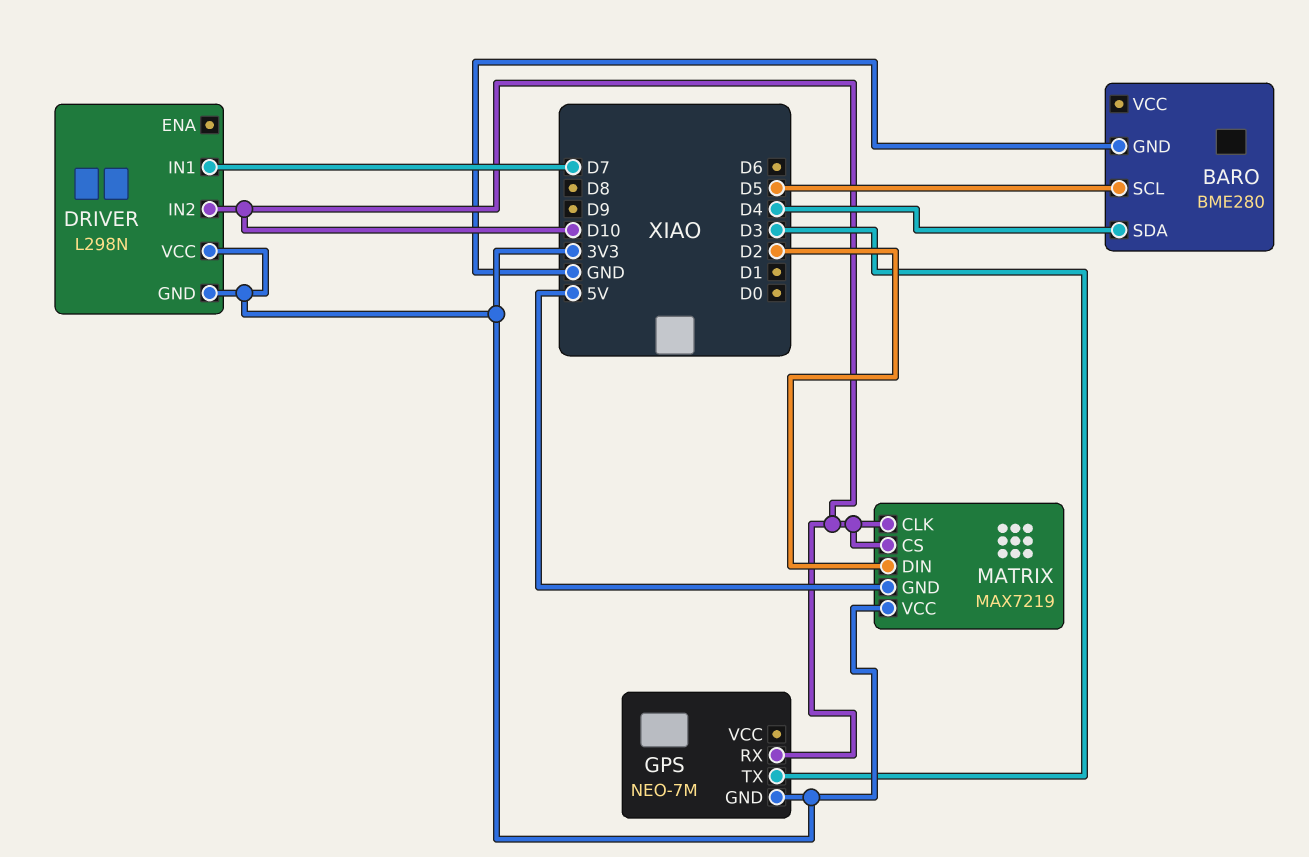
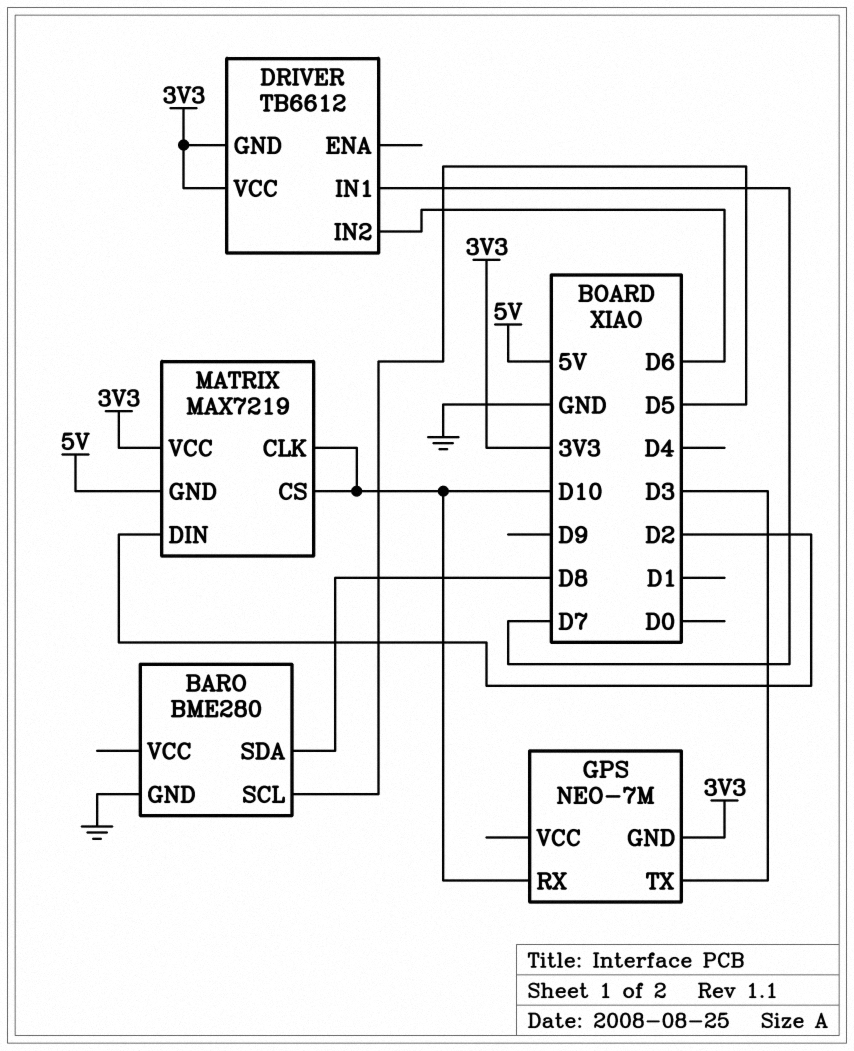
BARO pin SDA: D4 -> D8
DRIVER: L298N -> TB6612
DRIVER pin IN2: D10 -> D6

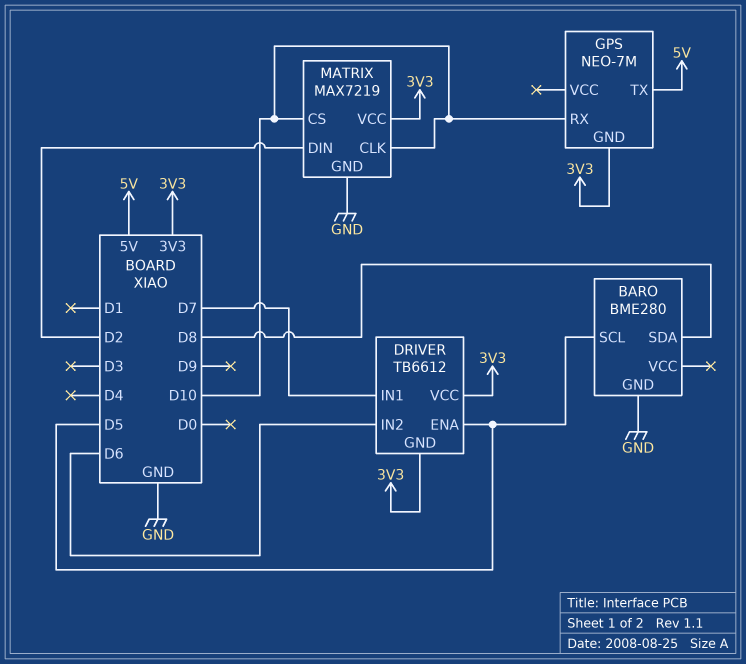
DRIVER pin ENA: none -> D5
GPS pin TX: D3 -> 5V
MATRIX pin GND: 5V -> GND

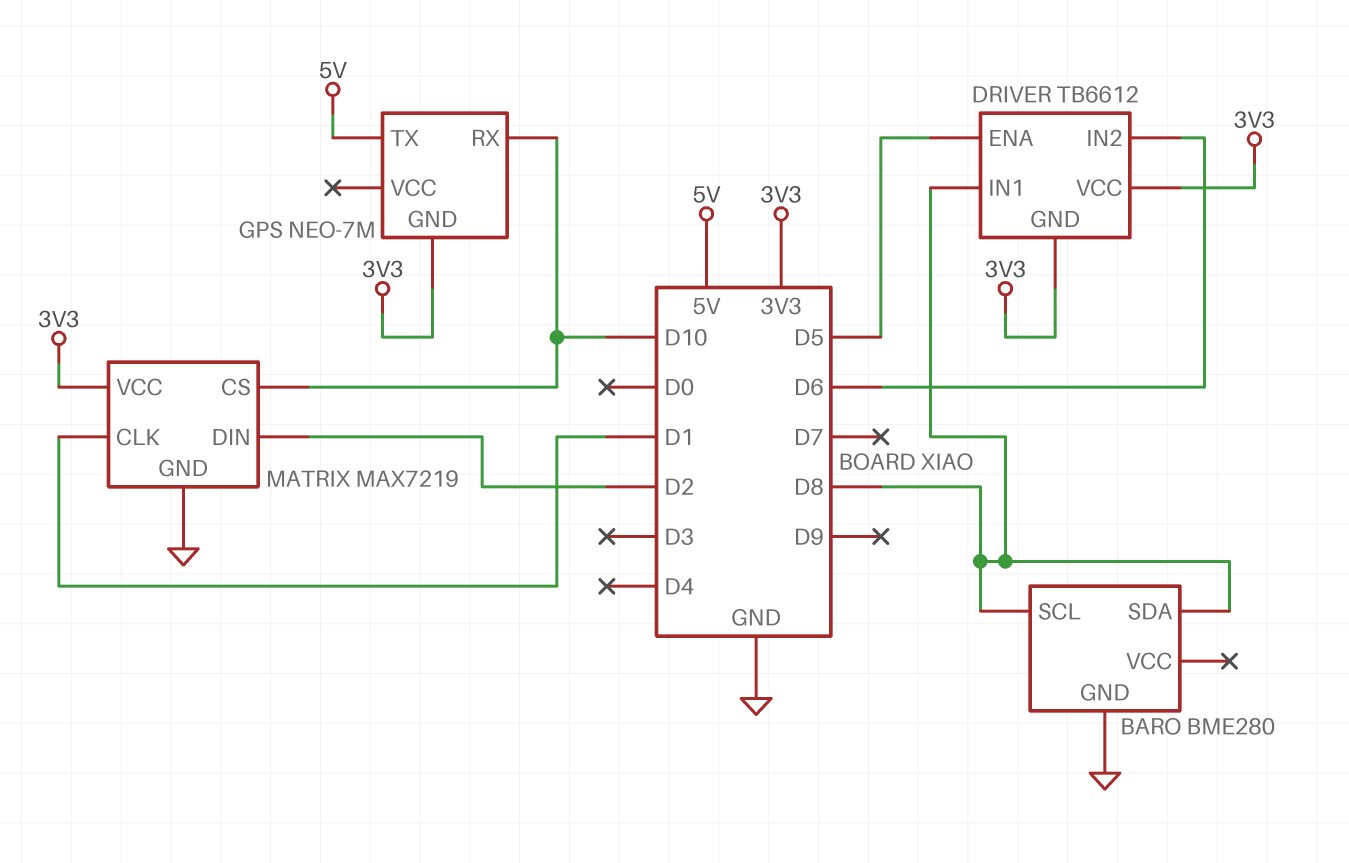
BARO pin SCL: D5 -> D8
DRIVER pin IN1: D7 -> D8
MATRIX pin CLK: D10 -> D1

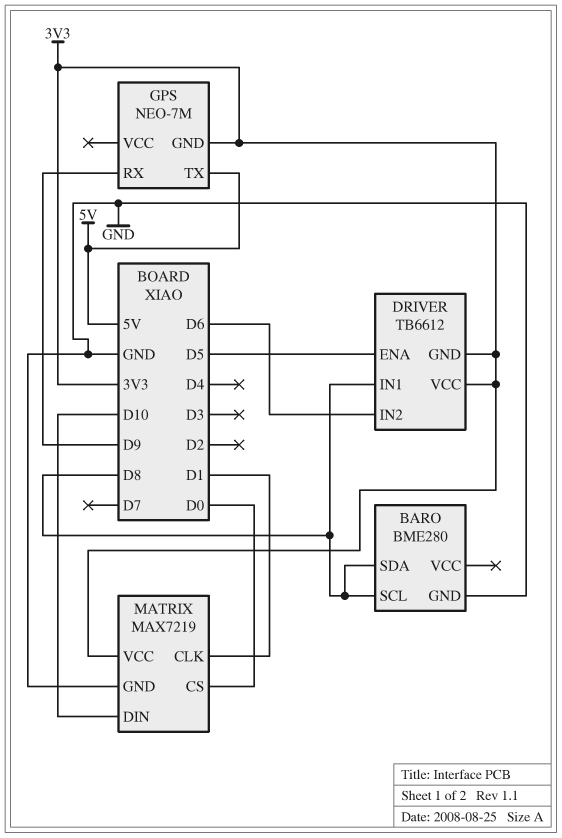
GPS pin RX: D10 -> D9
MATRIX pin CS: D10 -> D0
MATRIX pin DIN: D2 -> D10

